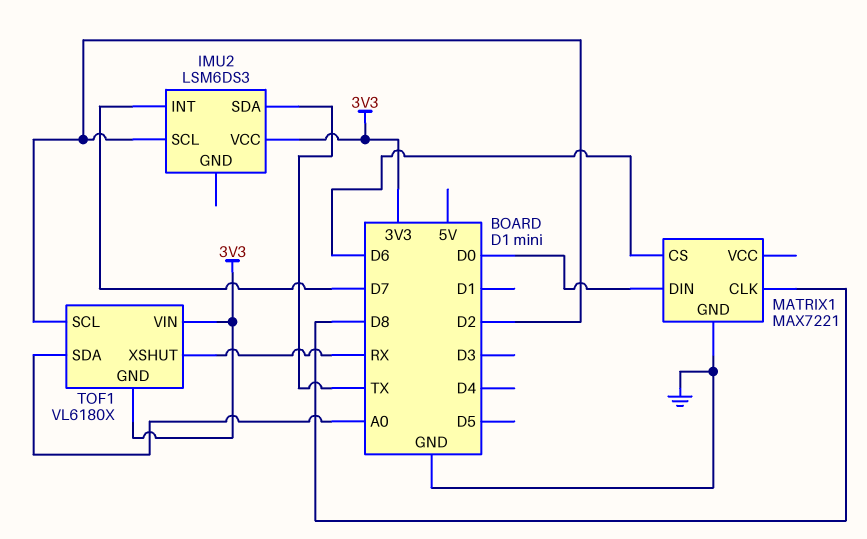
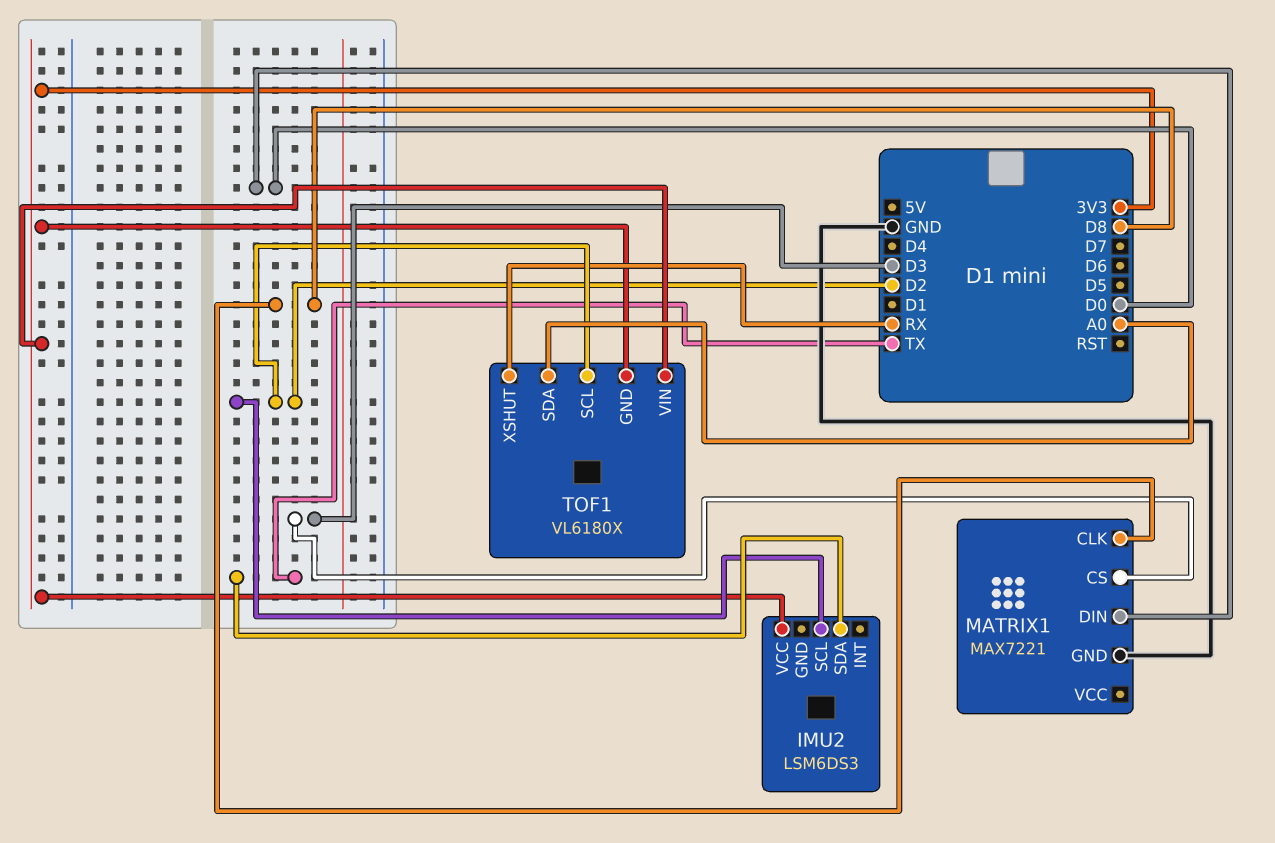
IMU2 pin INT: D7 -> none
MATRIX1 pin CS: D6 -> D3

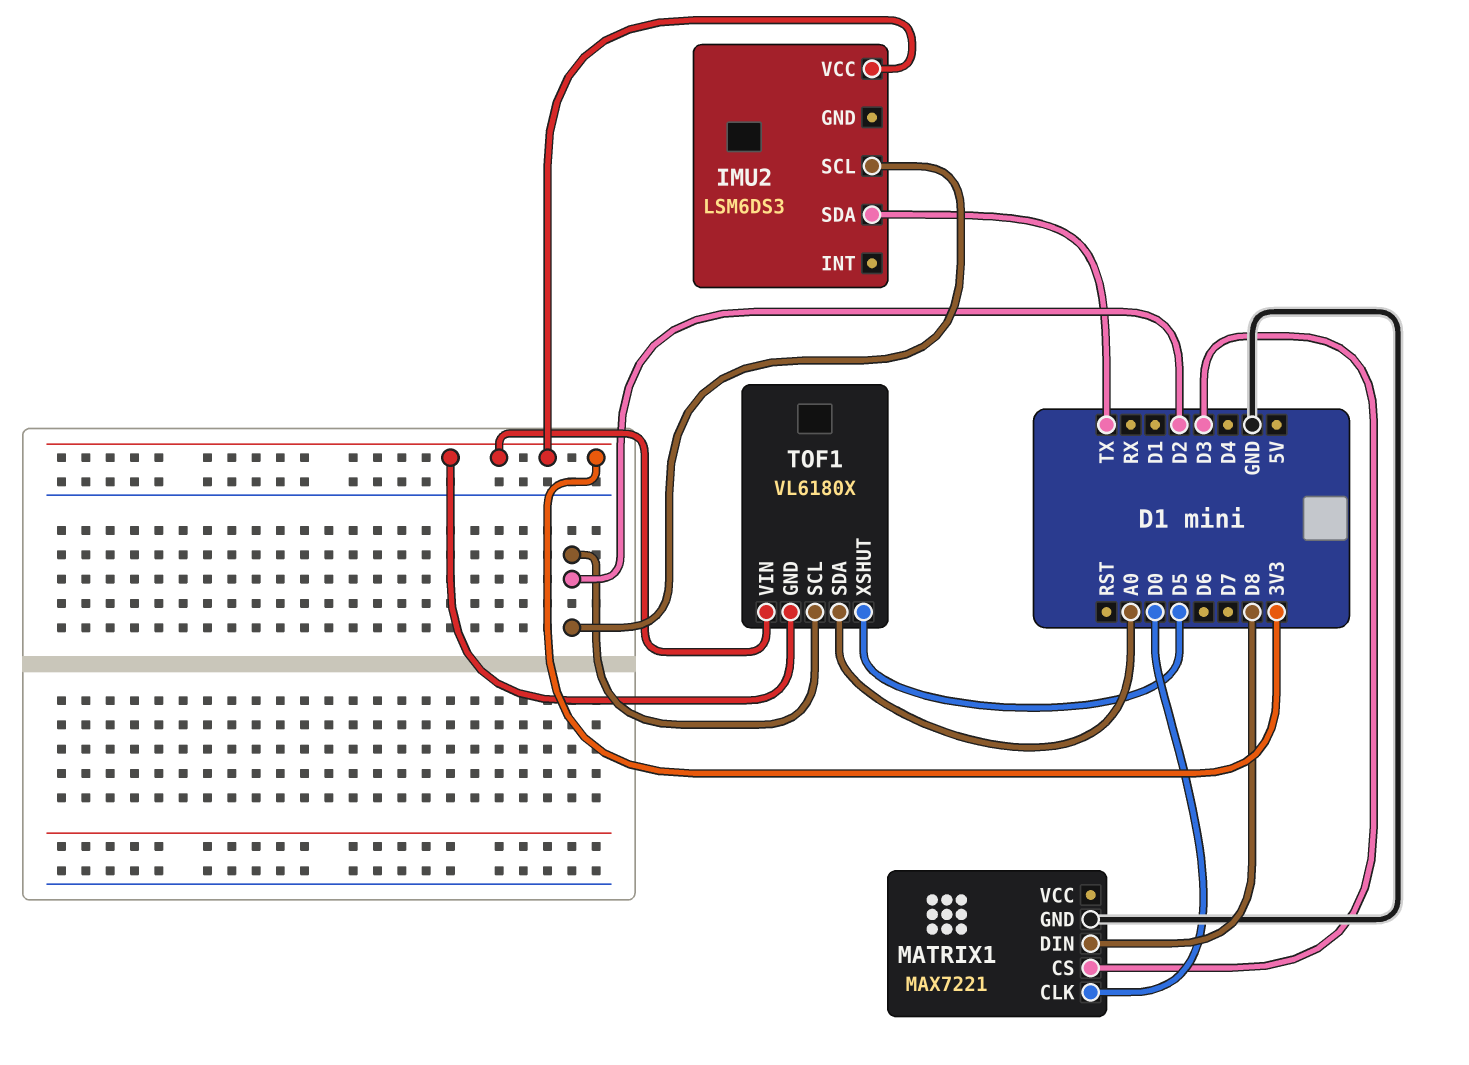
MATRIX1 pin CLK: D8 -> D0
MATRIX1 pin DIN: D0 -> D8
TOF1 pin XSHUT: RX -> D5

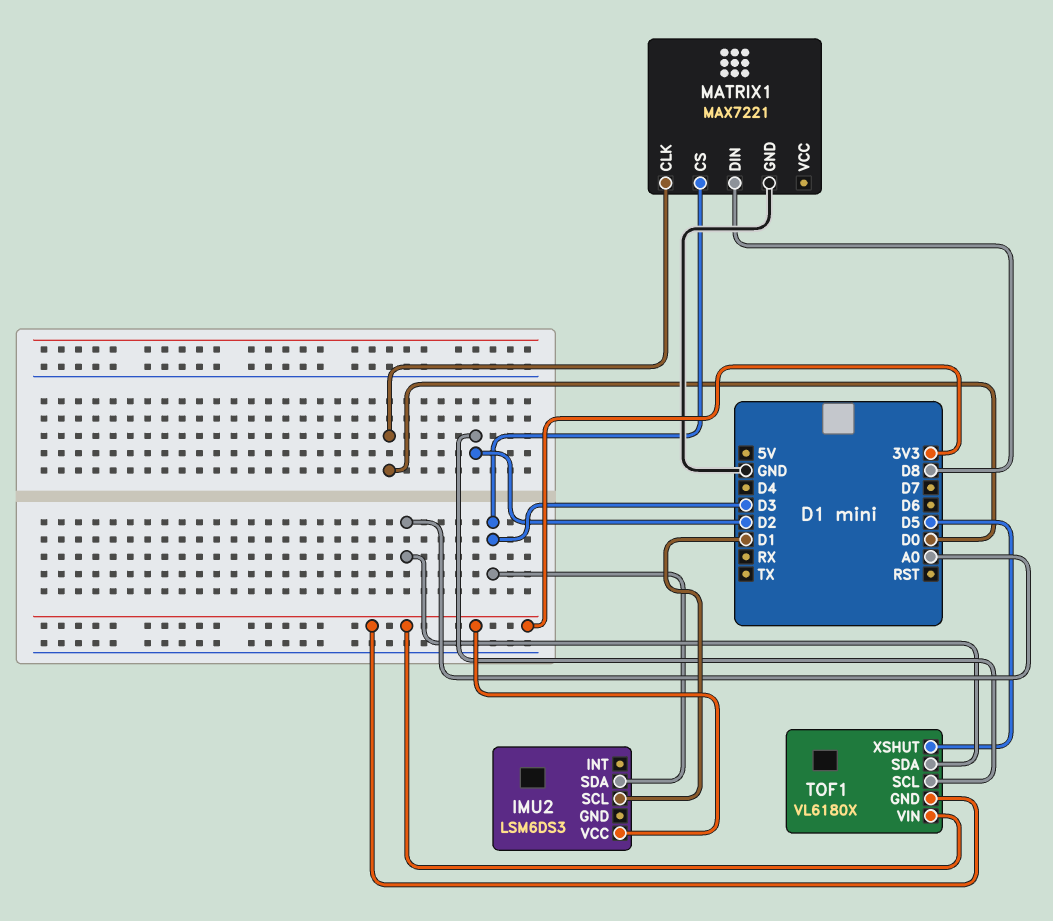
IMU2 pin SCL: D2 -> D1
IMU2 pin SDA: TX -> D3

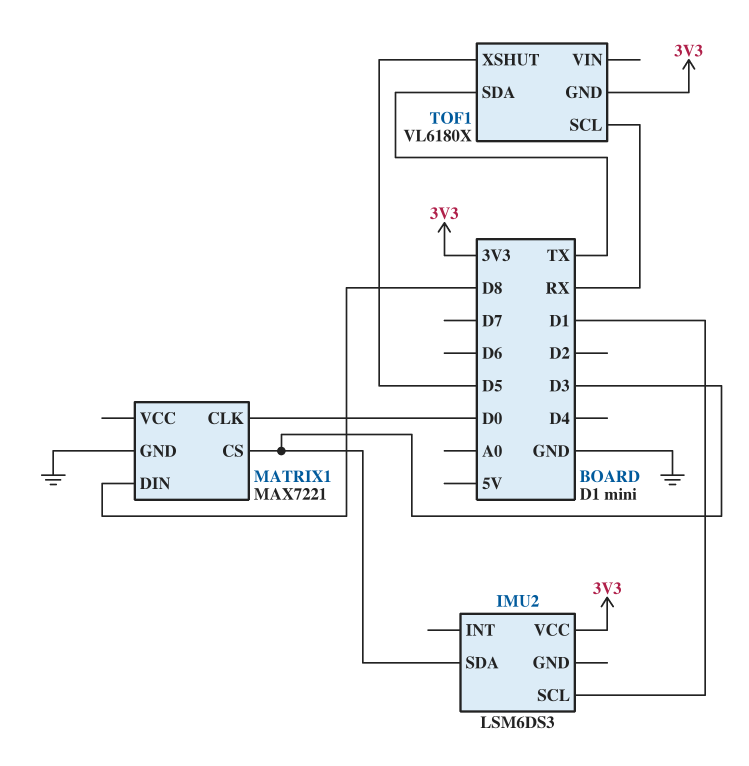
TOF1 pin SCL: D2 -> RX
TOF1 pin SDA: A0 -> TX
TOF1 pin VIN: 3V3 -> none

